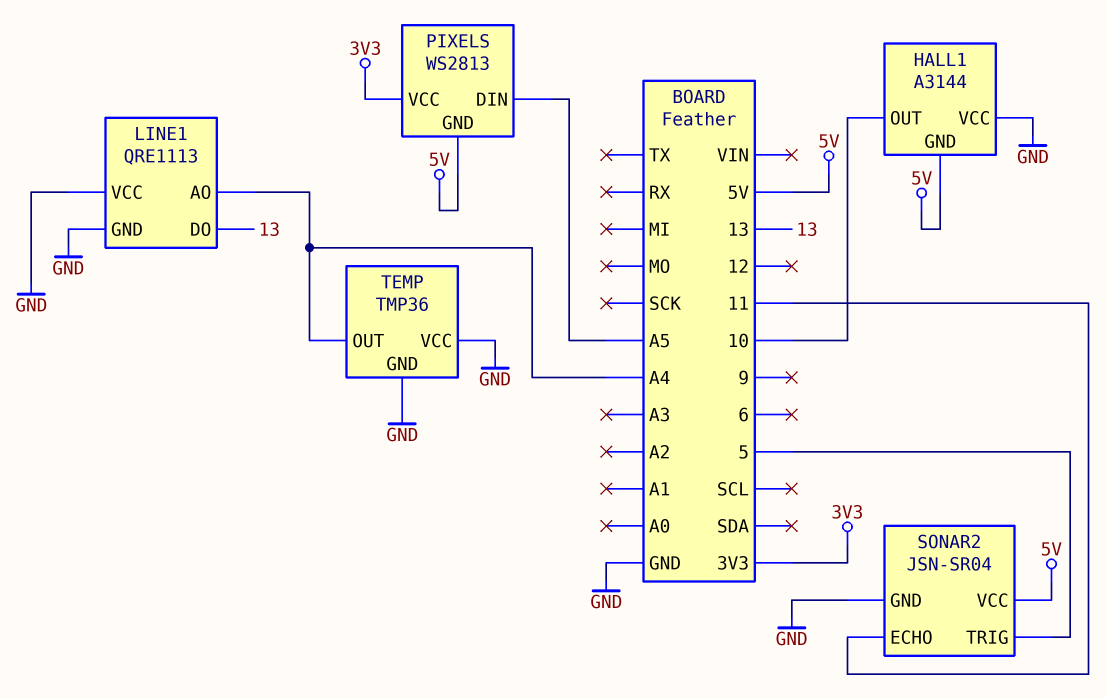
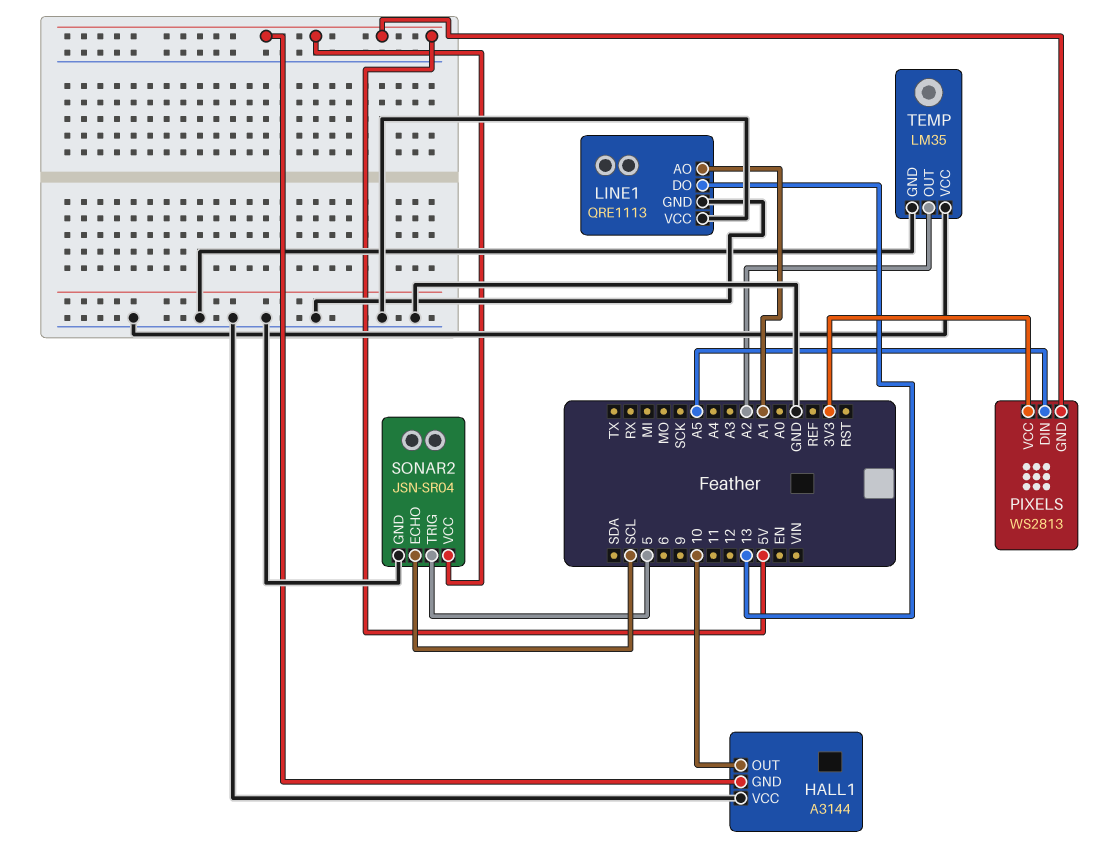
LINE1 pin AO: A4 -> A1
SONAR2 pin ECHO: 11 -> SCL
TEMP: TMP36 -> LM35
TEMP pin OUT: A4 -> A2

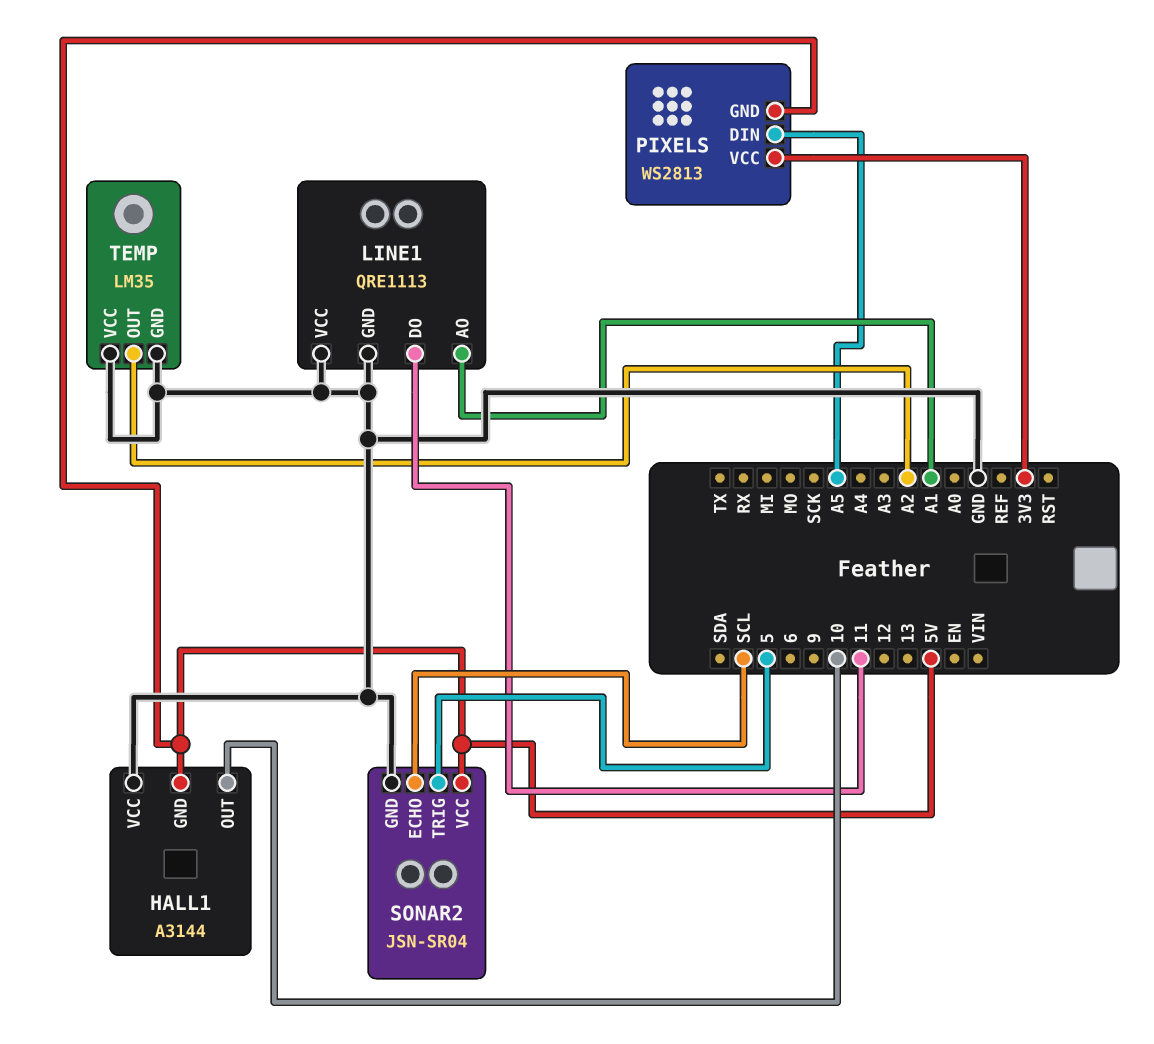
LINE1 pin DO: 13 -> 11

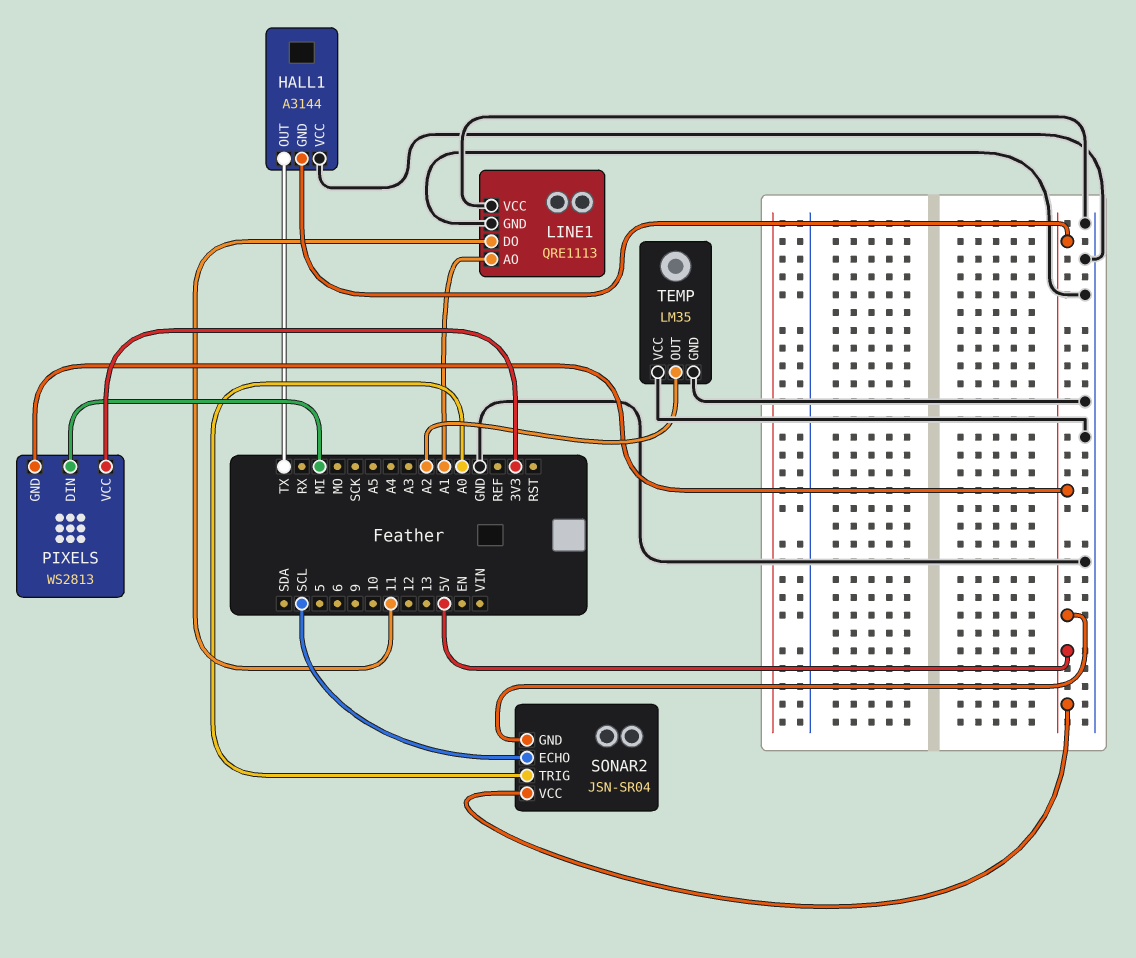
HALL1 pin OUT: 10 -> TX
PIXELS pin DIN: A5 -> MI
SONAR2 pin GND: GND -> 5V
SONAR2 pin TRIG: 5 -> A0

